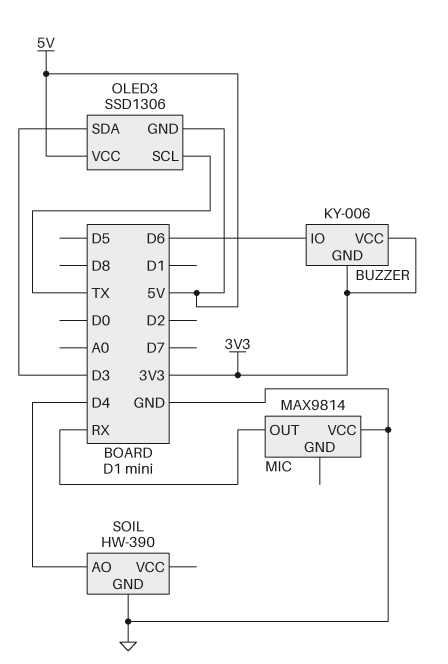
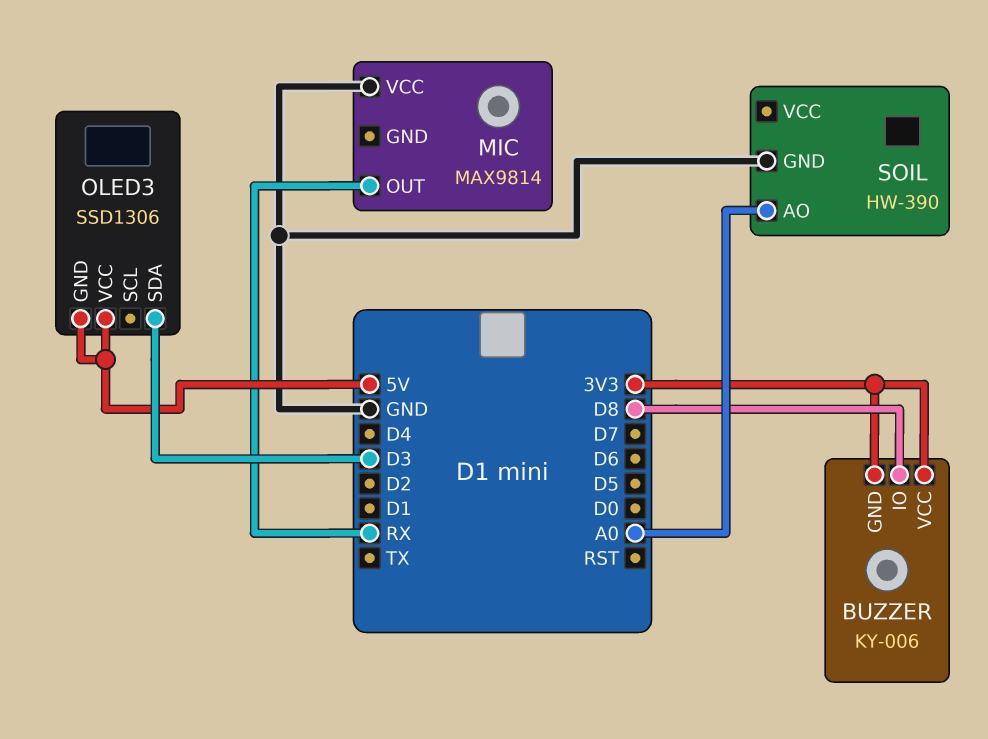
BUZZER pin IO: D6 -> D8
OLED3 pin SCL: TX -> none
SOIL pin AO: D4 -> A0

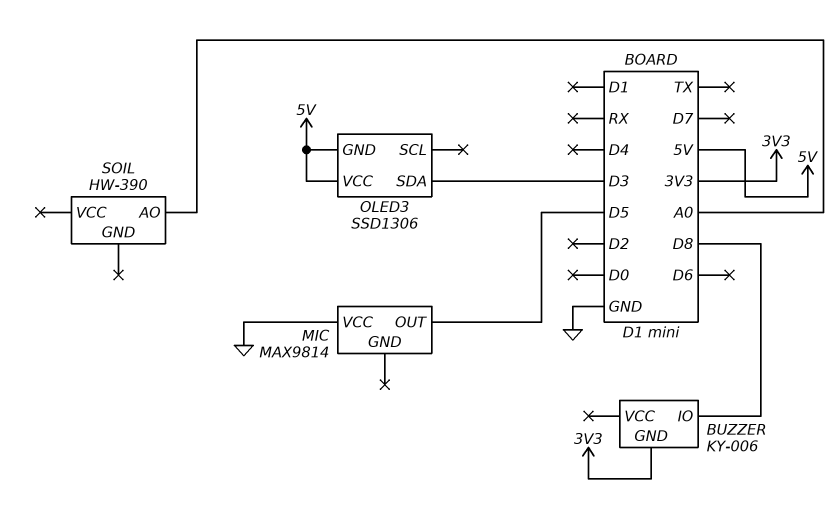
BUZZER pin VCC: 3V3 -> none
MIC pin OUT: RX -> D5
SOIL pin GND: GND -> none

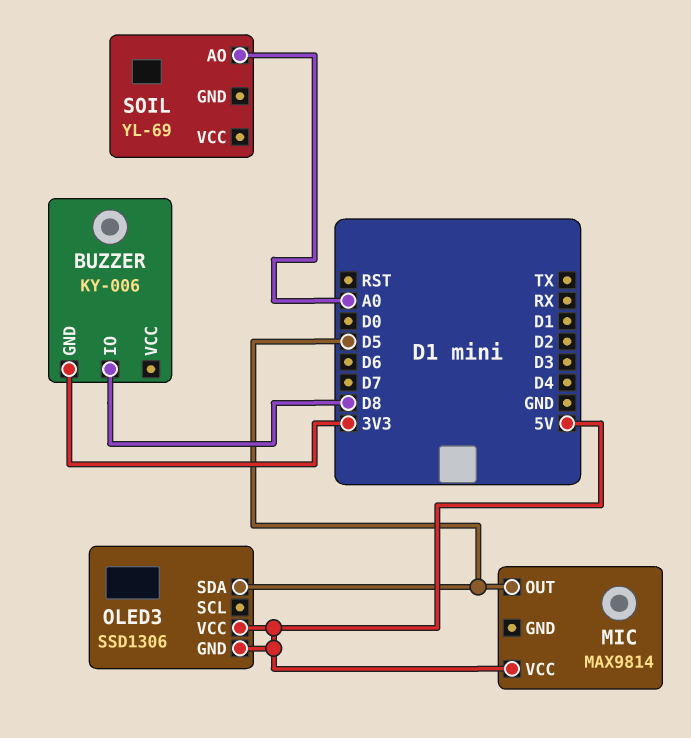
MIC pin VCC: GND -> 5V
OLED3 pin SDA: D3 -> D5
SOIL: HW-390 -> YL-69

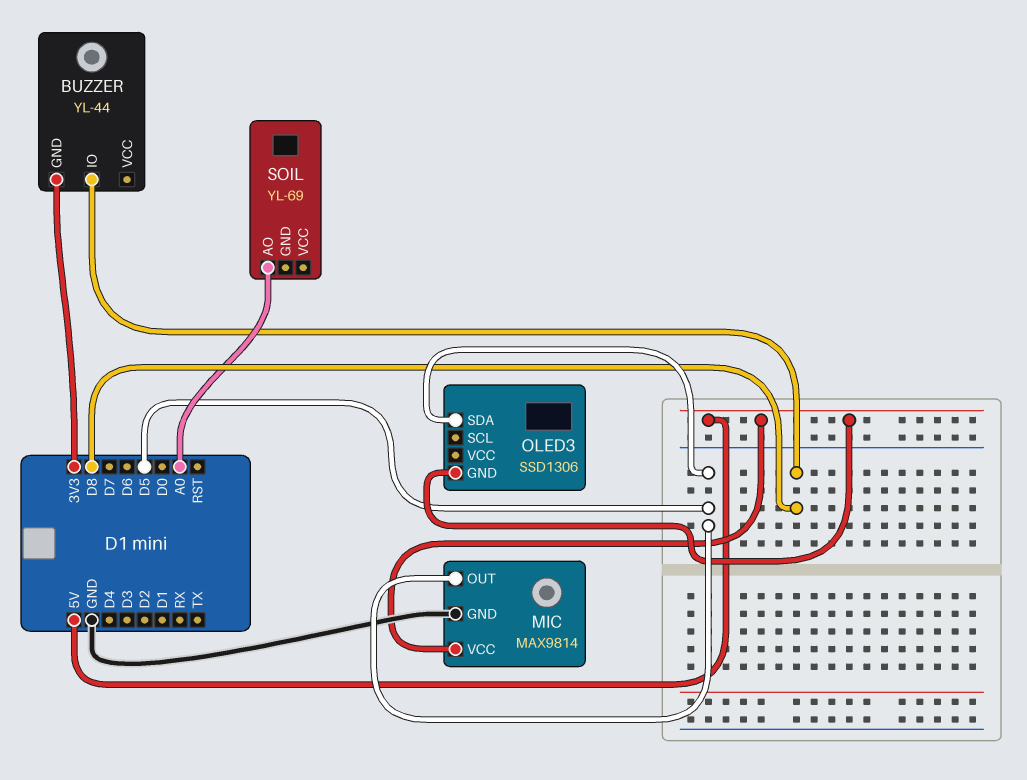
BUZZER: KY-006 -> YL-44
MIC pin GND: none -> GND
OLED3 pin VCC: 5V -> none

